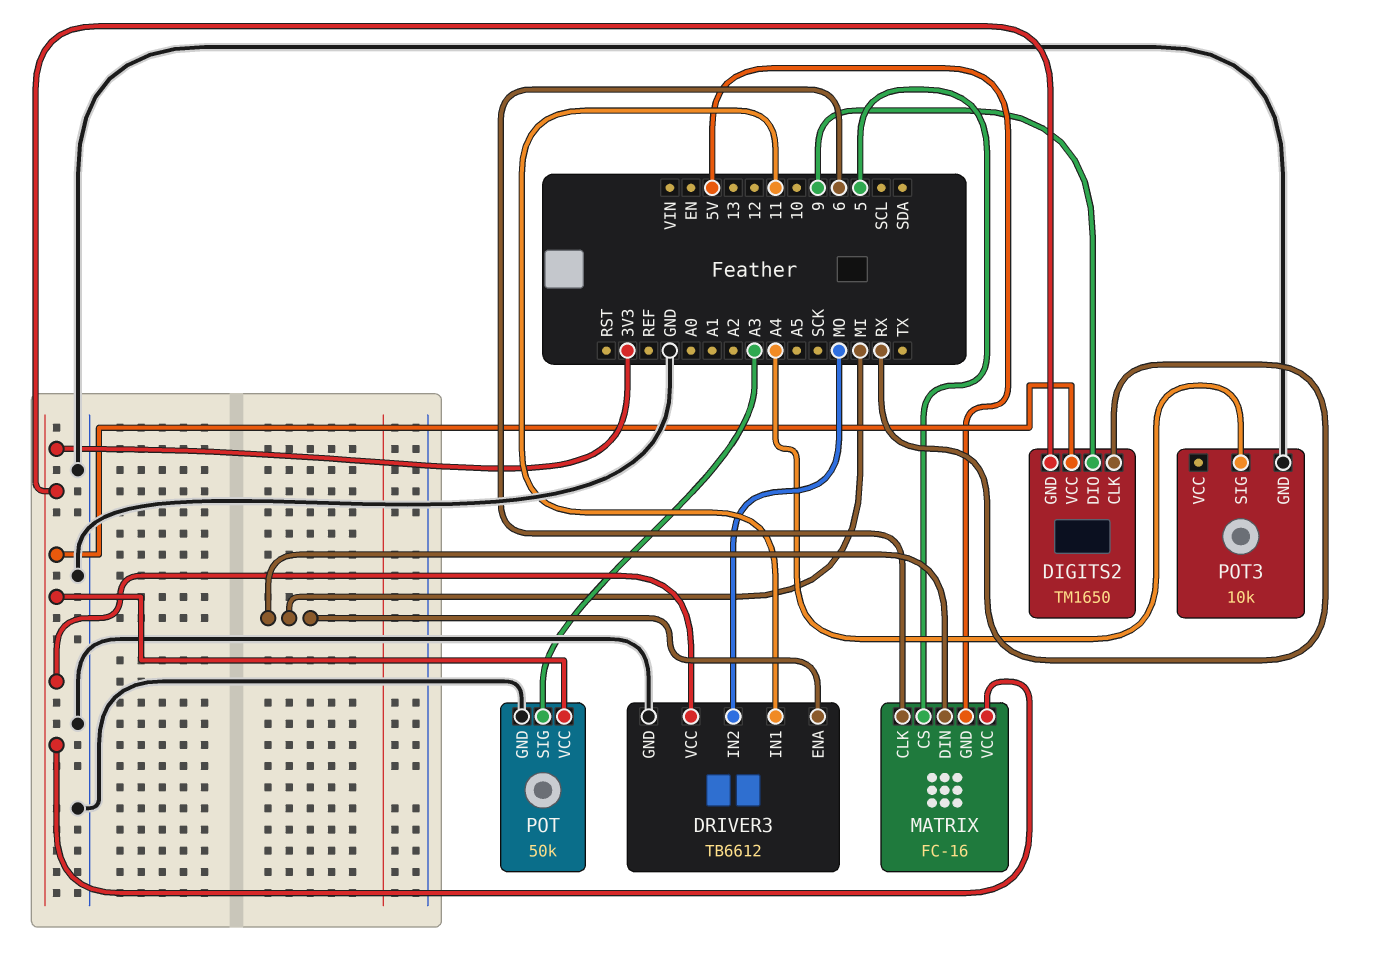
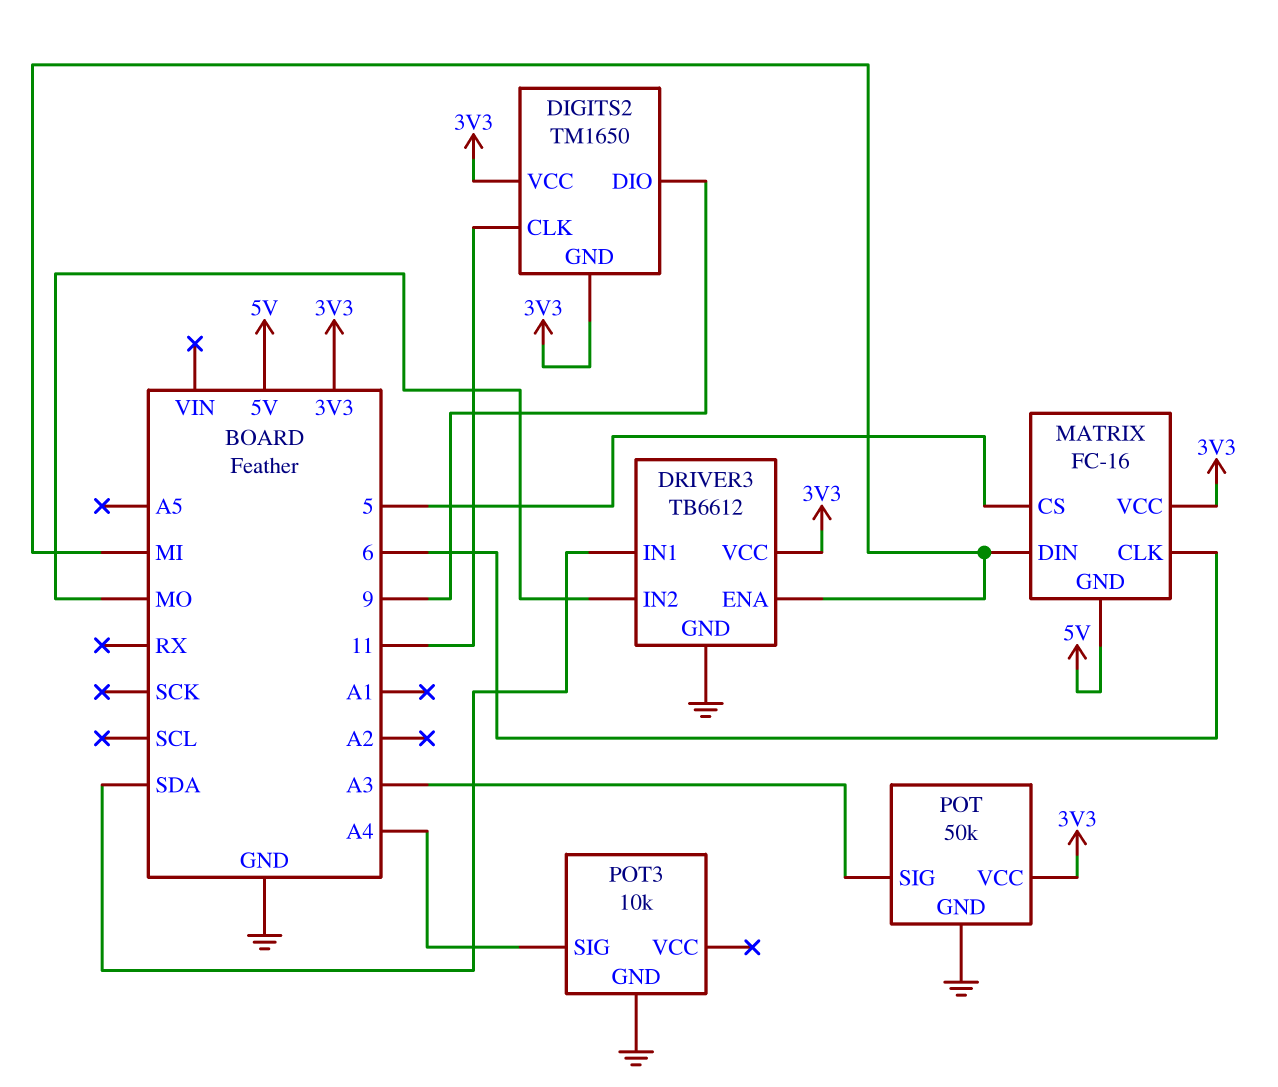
DIGITS2 pin CLK: RX -> 11
DRIVER3 pin IN1: 11 -> SDA

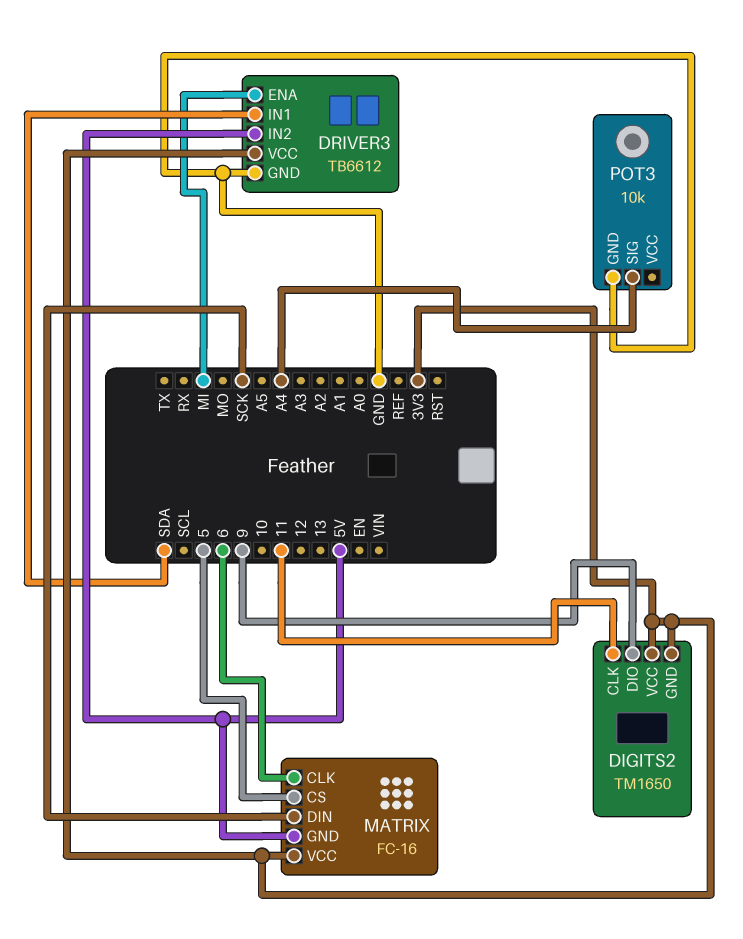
DRIVER3 pin IN2: MO -> 5V
MATRIX pin DIN: MI -> SCK
POT: 50k -> none
POT pin GND: GND -> none
POT pin SIG: A3 -> none
POT pin VCC: 3V3 -> none

